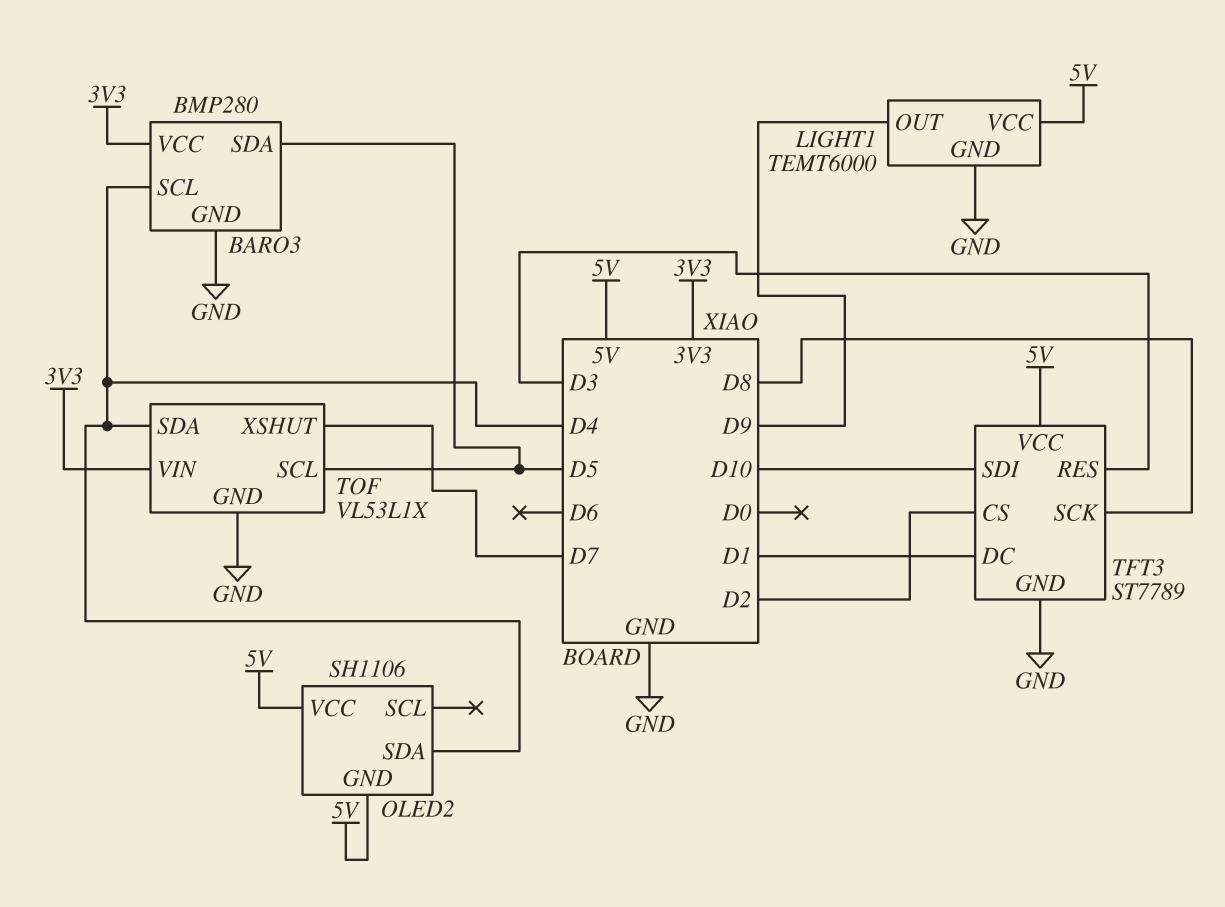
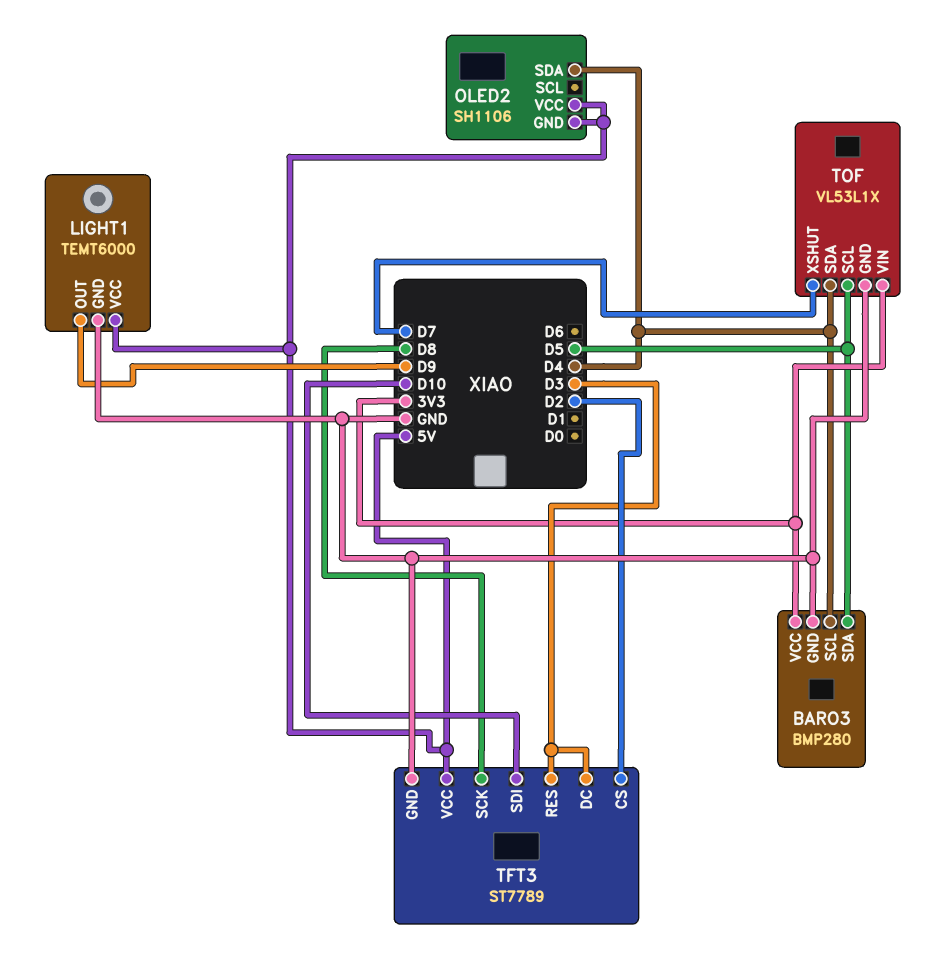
TFT3 pin DC: D1 -> D3

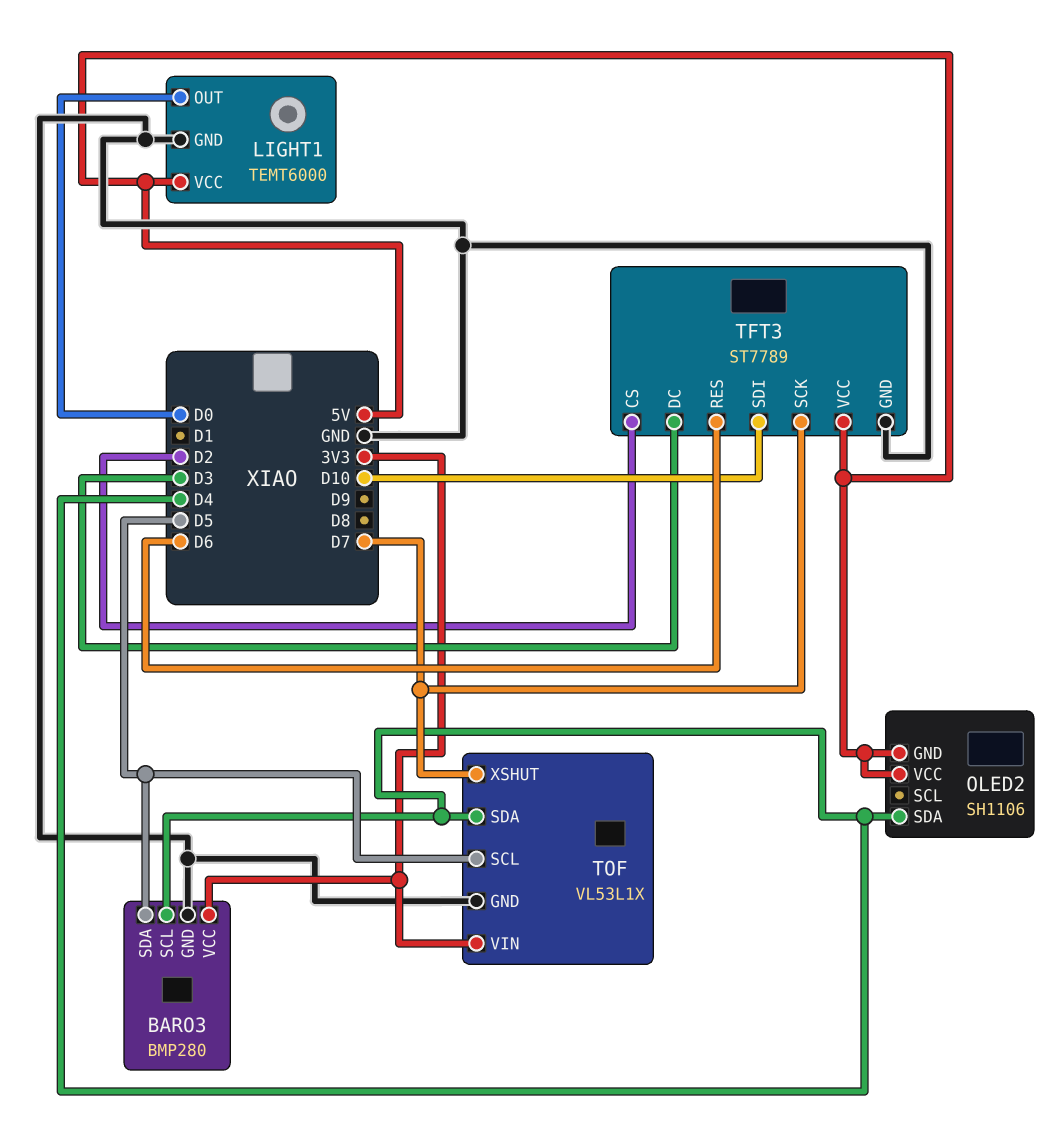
LIGHT1 pin OUT: D9 -> D0
TFT3 pin RES: D3 -> D6
TFT3 pin SCK: D8 -> D7

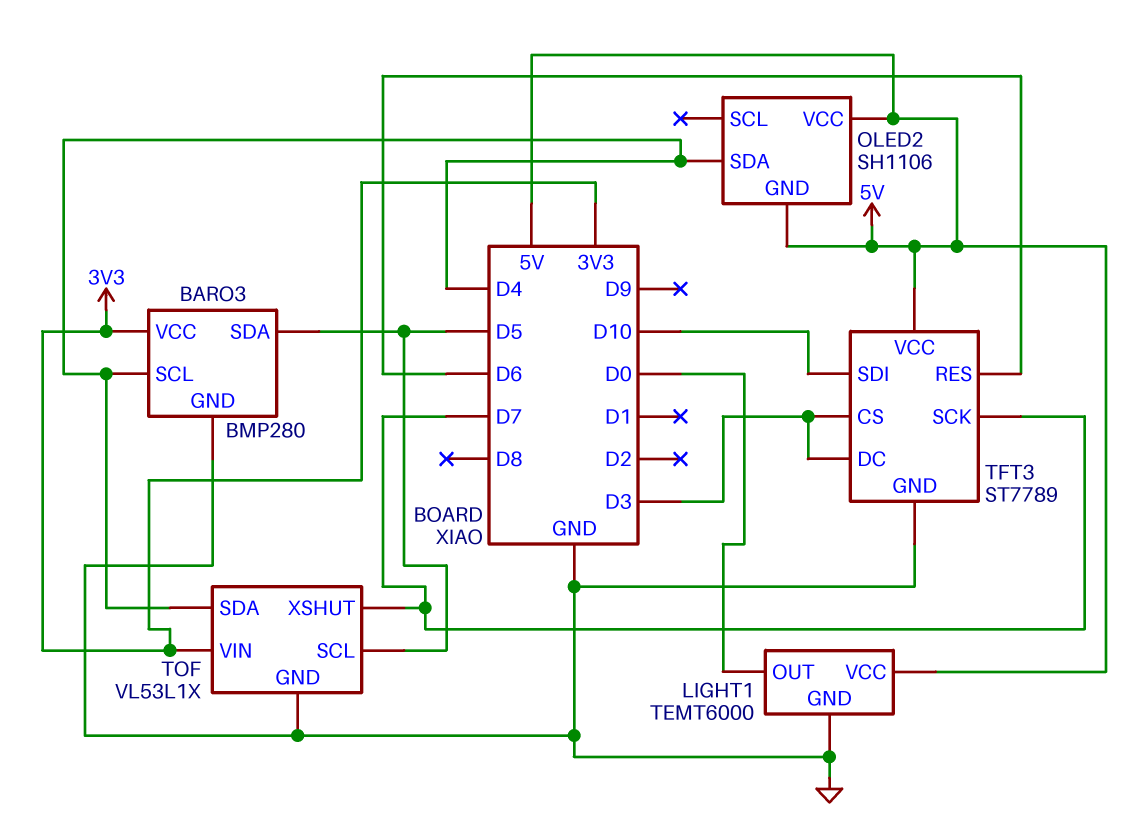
TFT3 pin CS: D2 -> D3

